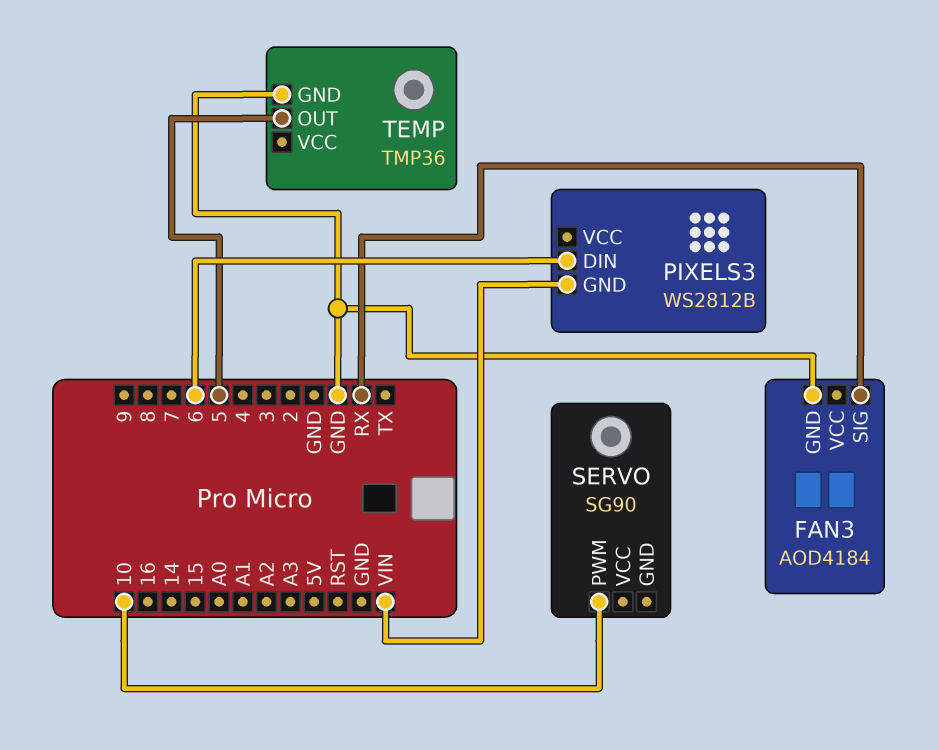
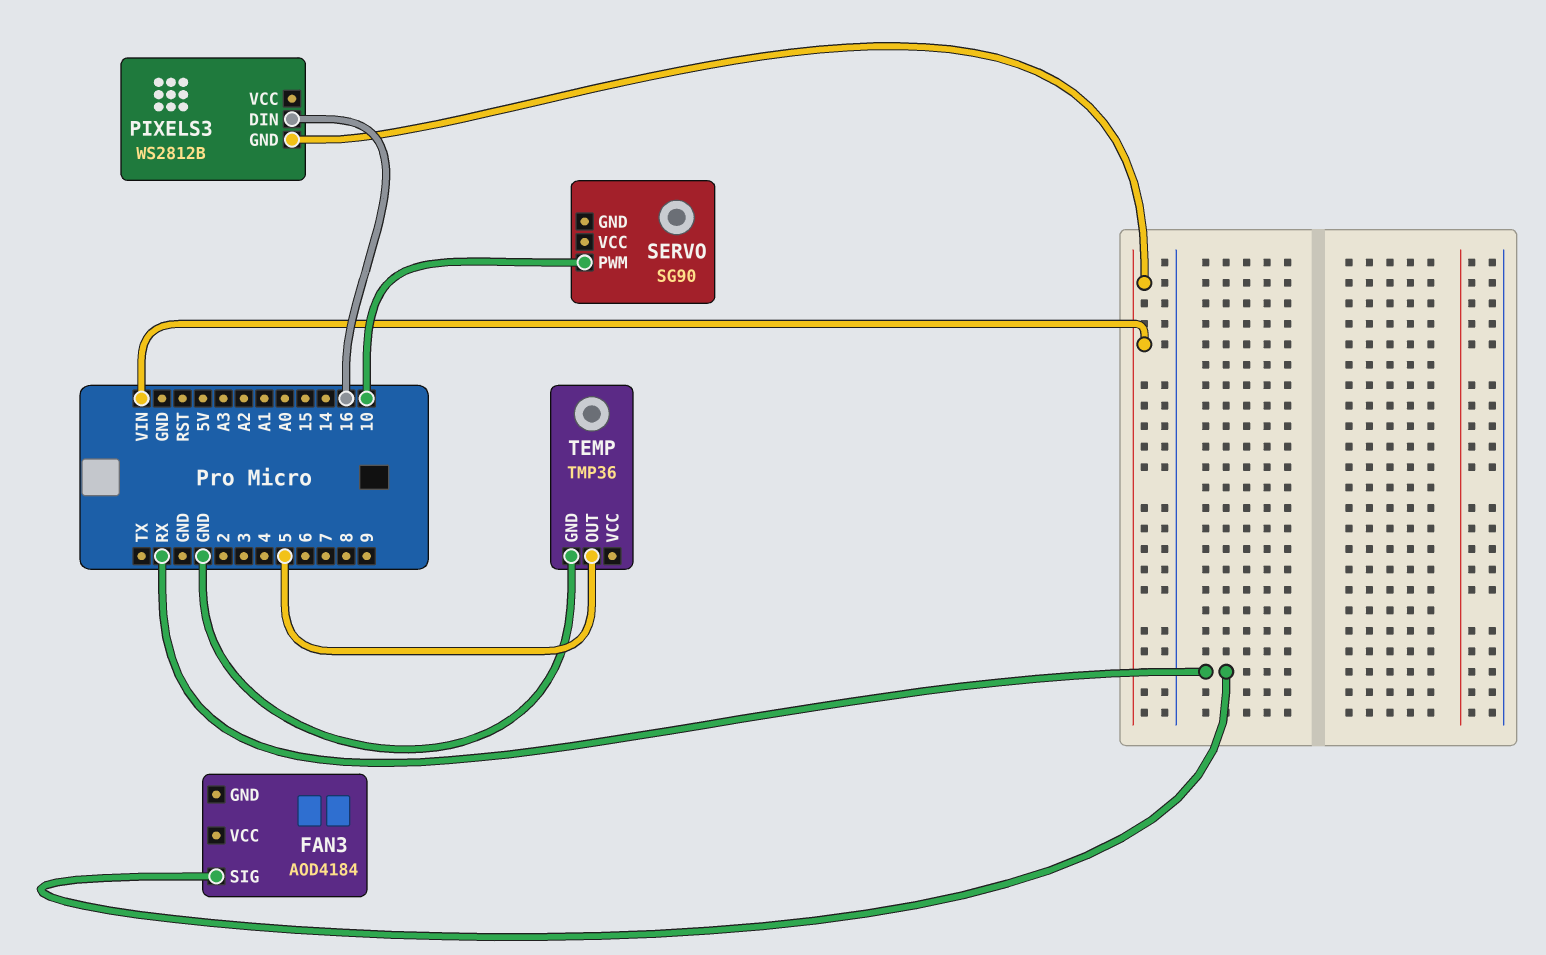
FAN3 pin GND: GND -> none
PIXELS3 pin DIN: 6 -> 16

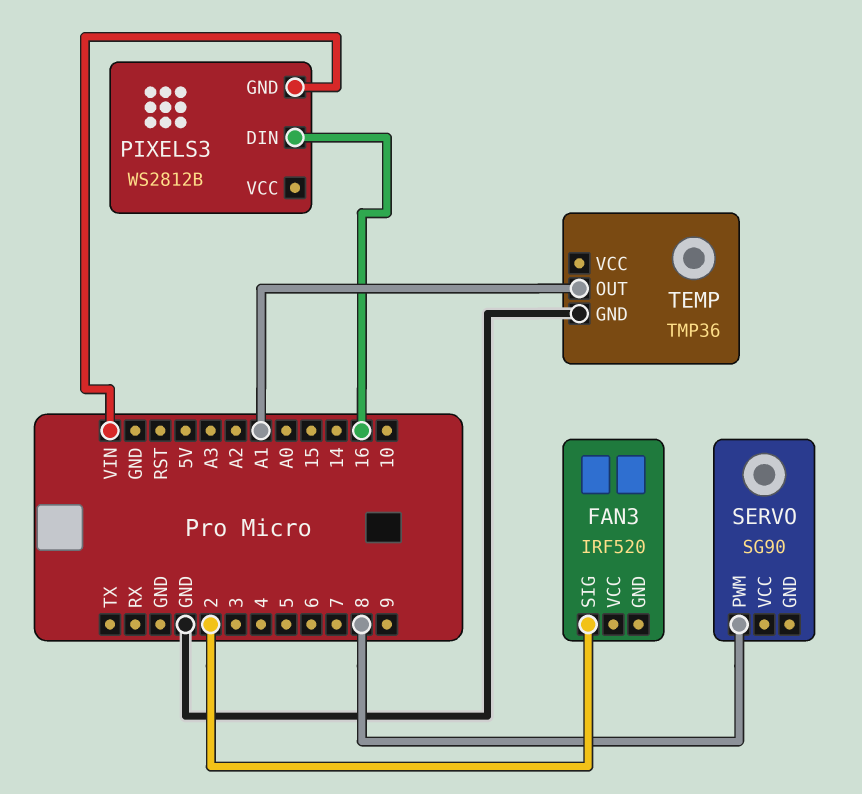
FAN3: AOD4184 -> IRF520
FAN3 pin SIG: RX -> 2
SERVO pin PWM: 10 -> 8
TEMP pin OUT: 5 -> A1

